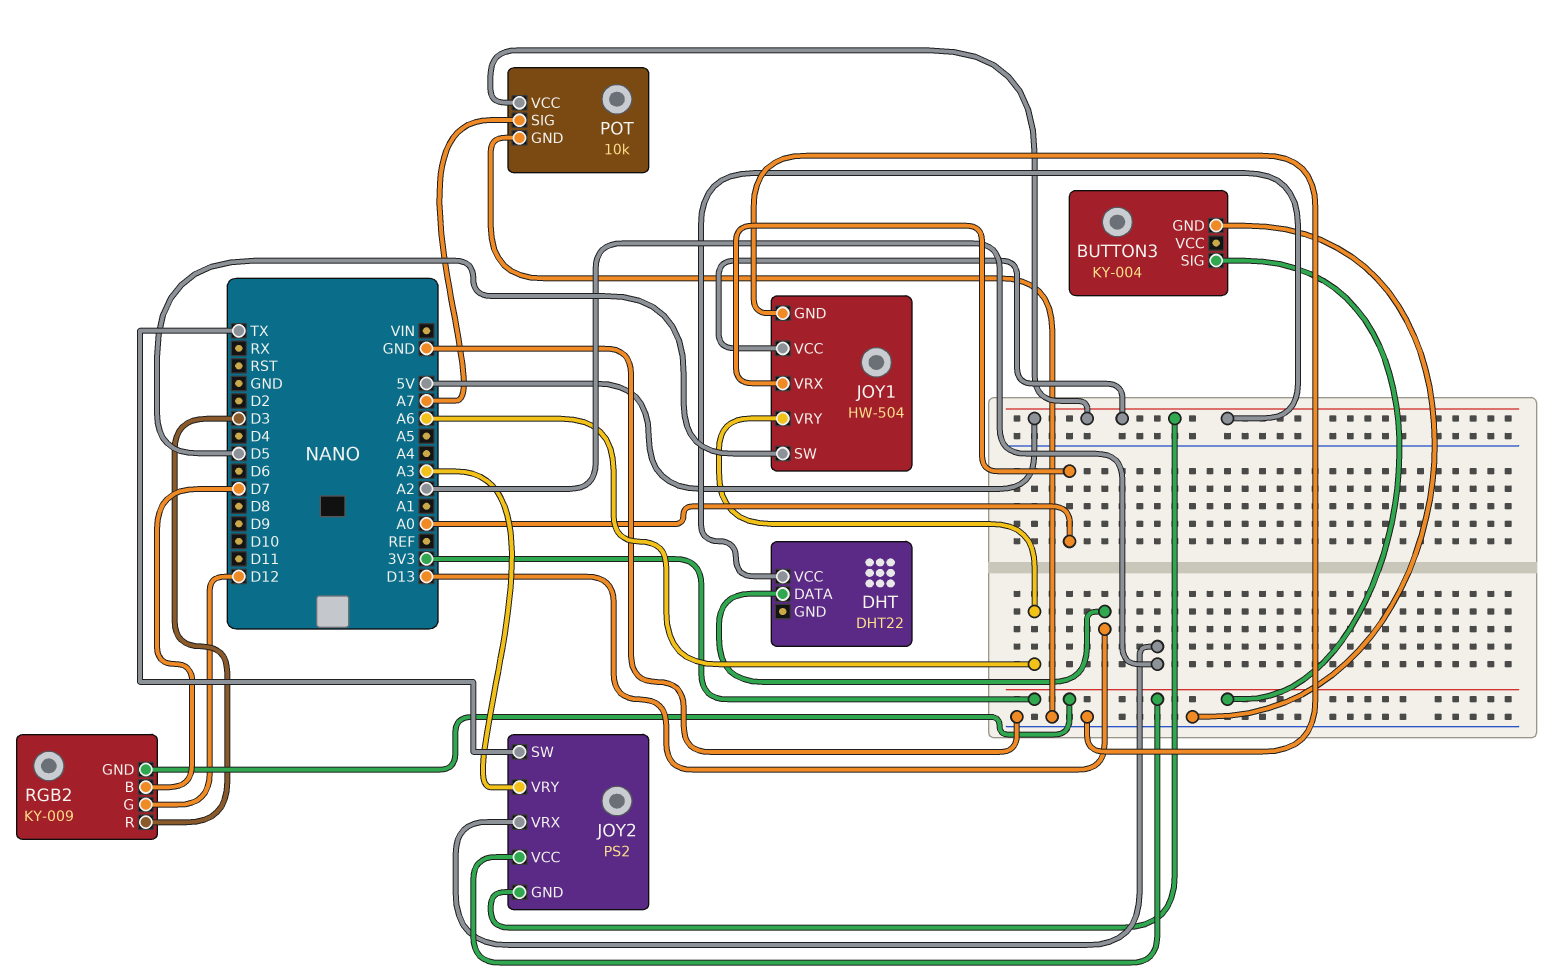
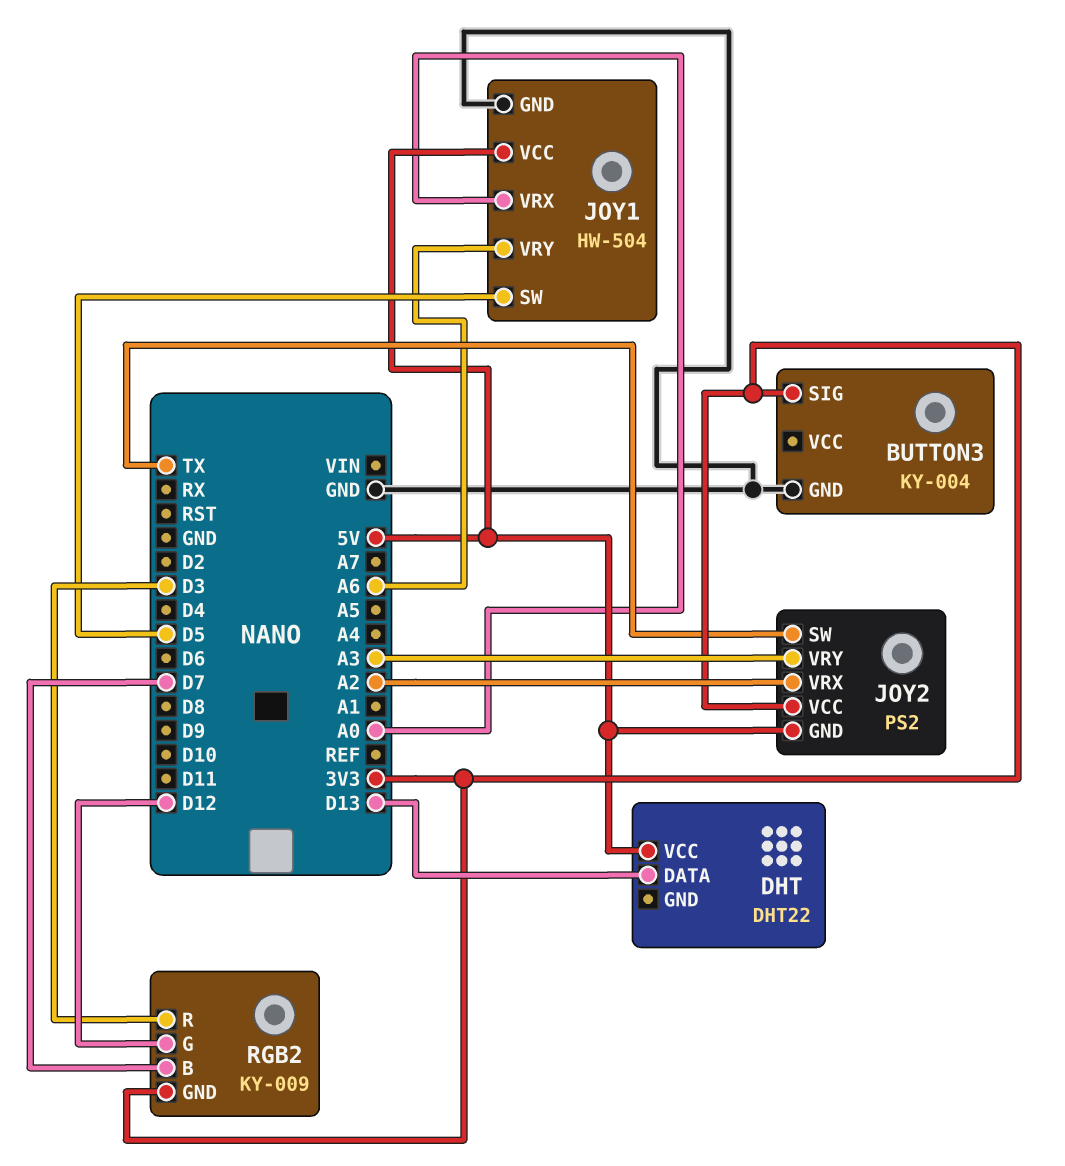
POT: 10k -> none
POT pin GND: GND -> none
POT pin SIG: A7 -> none
POT pin VCC: 5V -> none

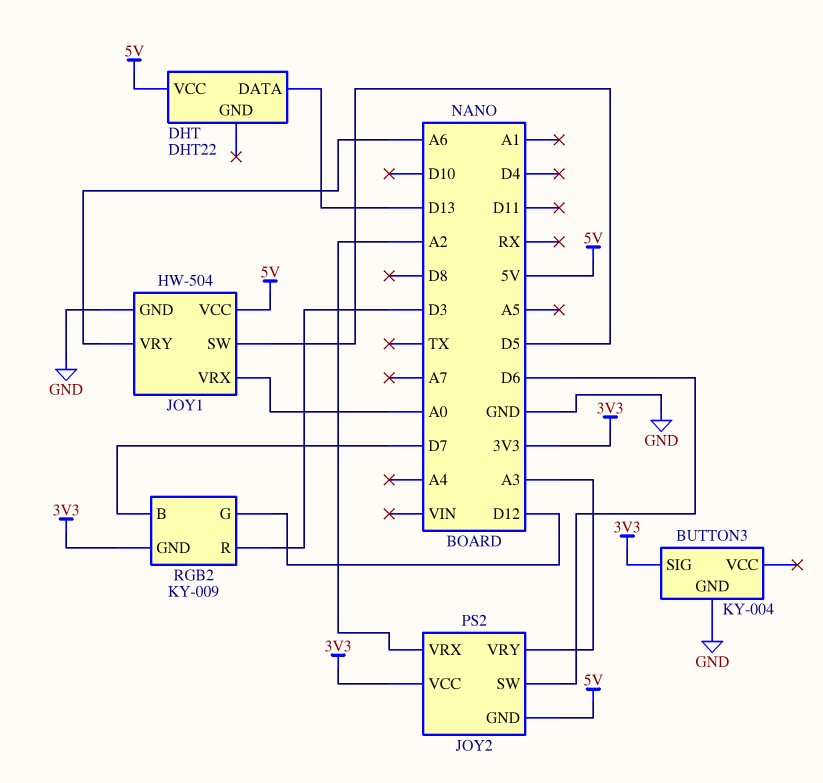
JOY2 pin SW: TX -> D6

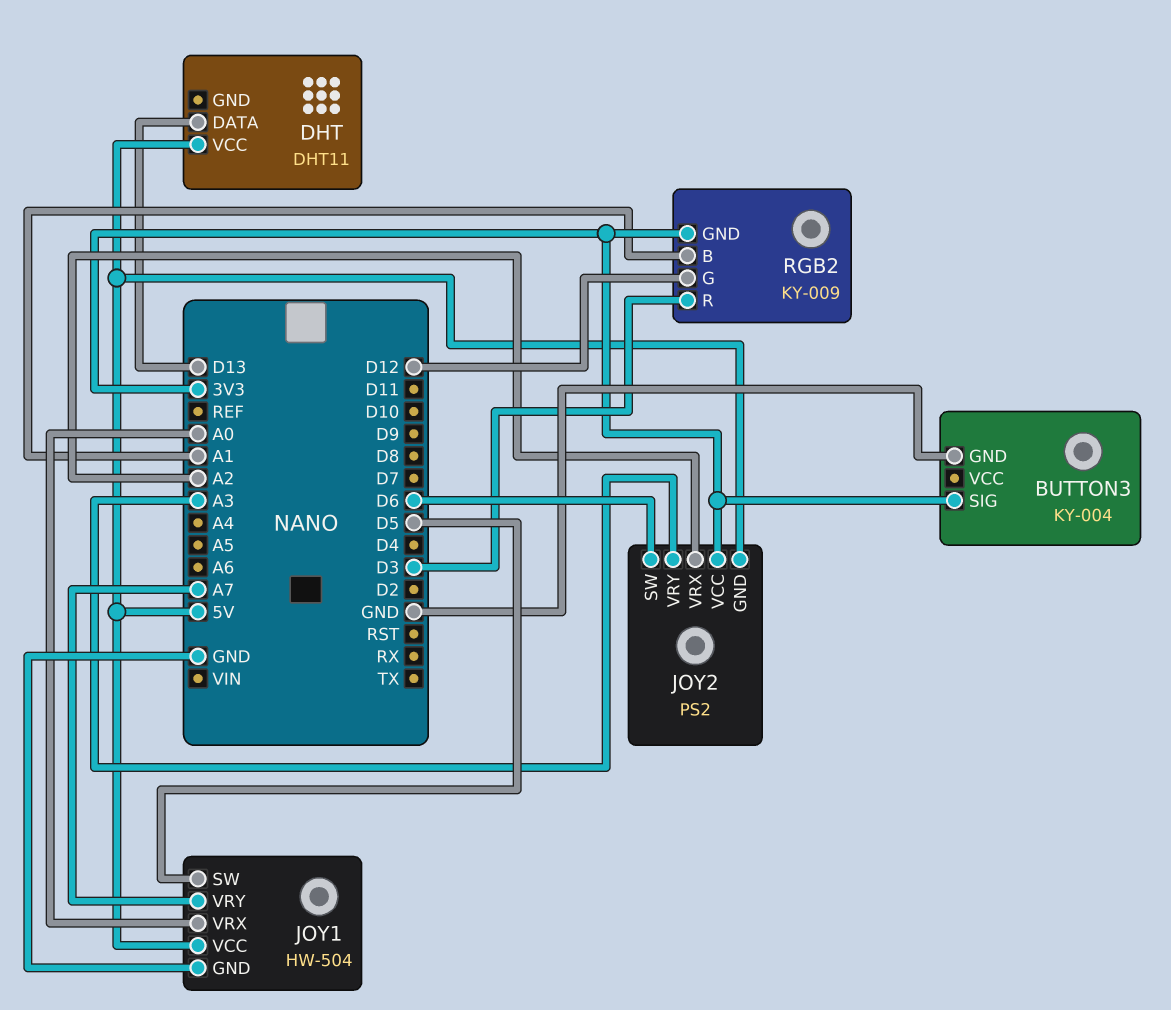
DHT: DHT22 -> DHT11
JOY1 pin VRY: A6 -> A7
RGB2 pin B: D7 -> A1

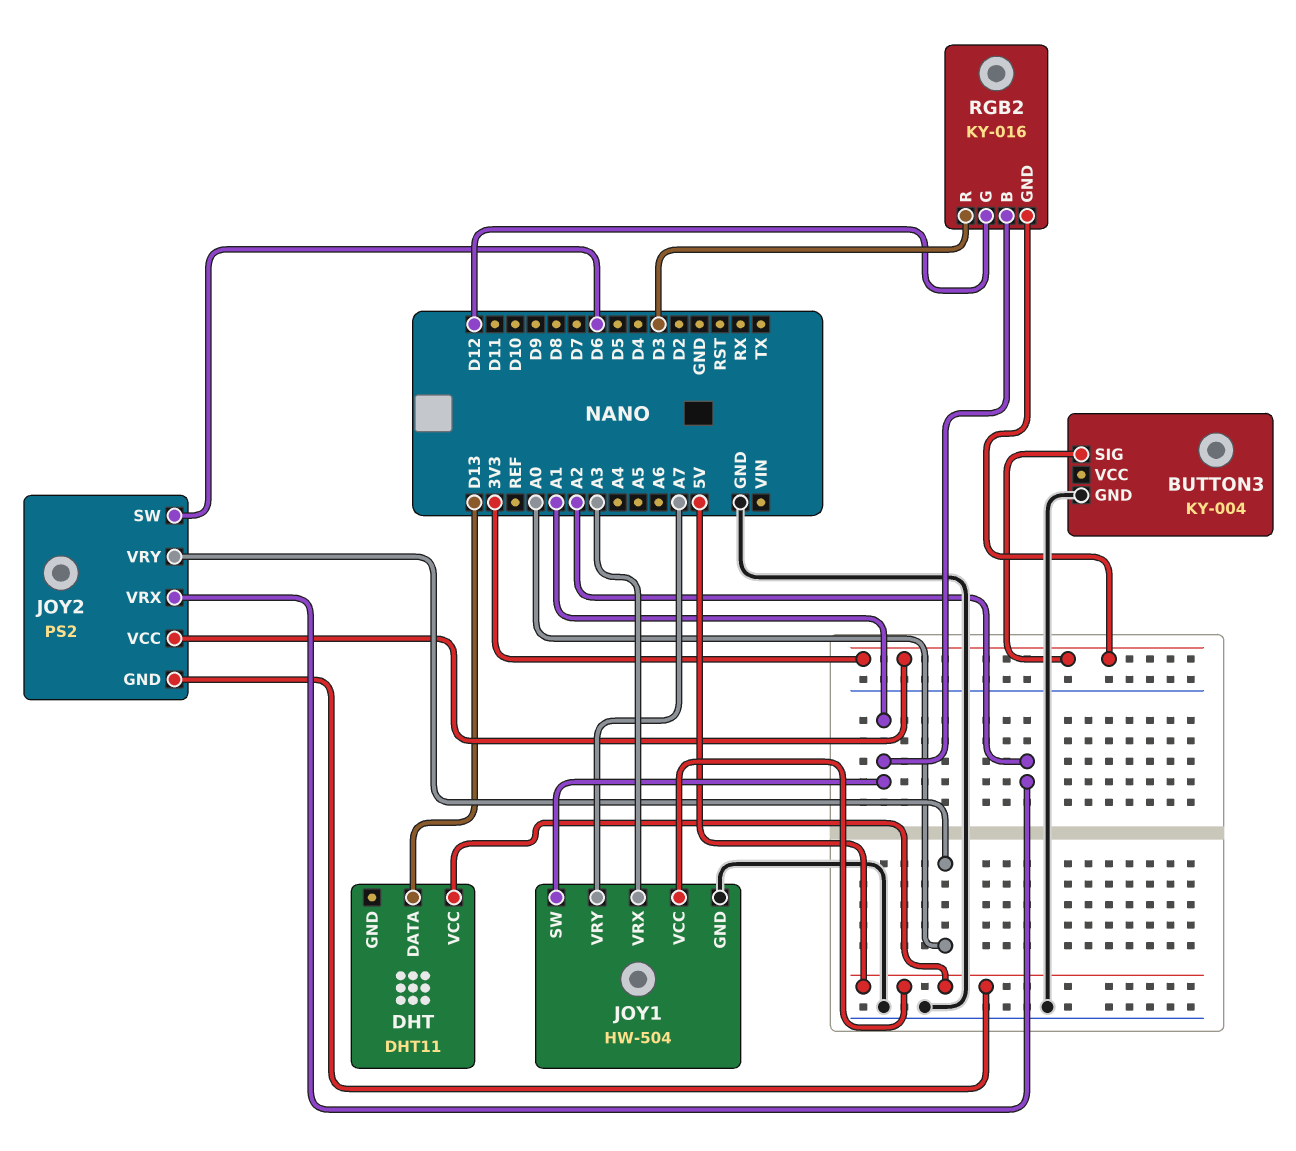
JOY1 pin SW: D5 -> A1
JOY1 pin VRX: A0 -> A3
JOY2 pin VRY: A3 -> A0
RGB2: KY-009 -> KY-016

